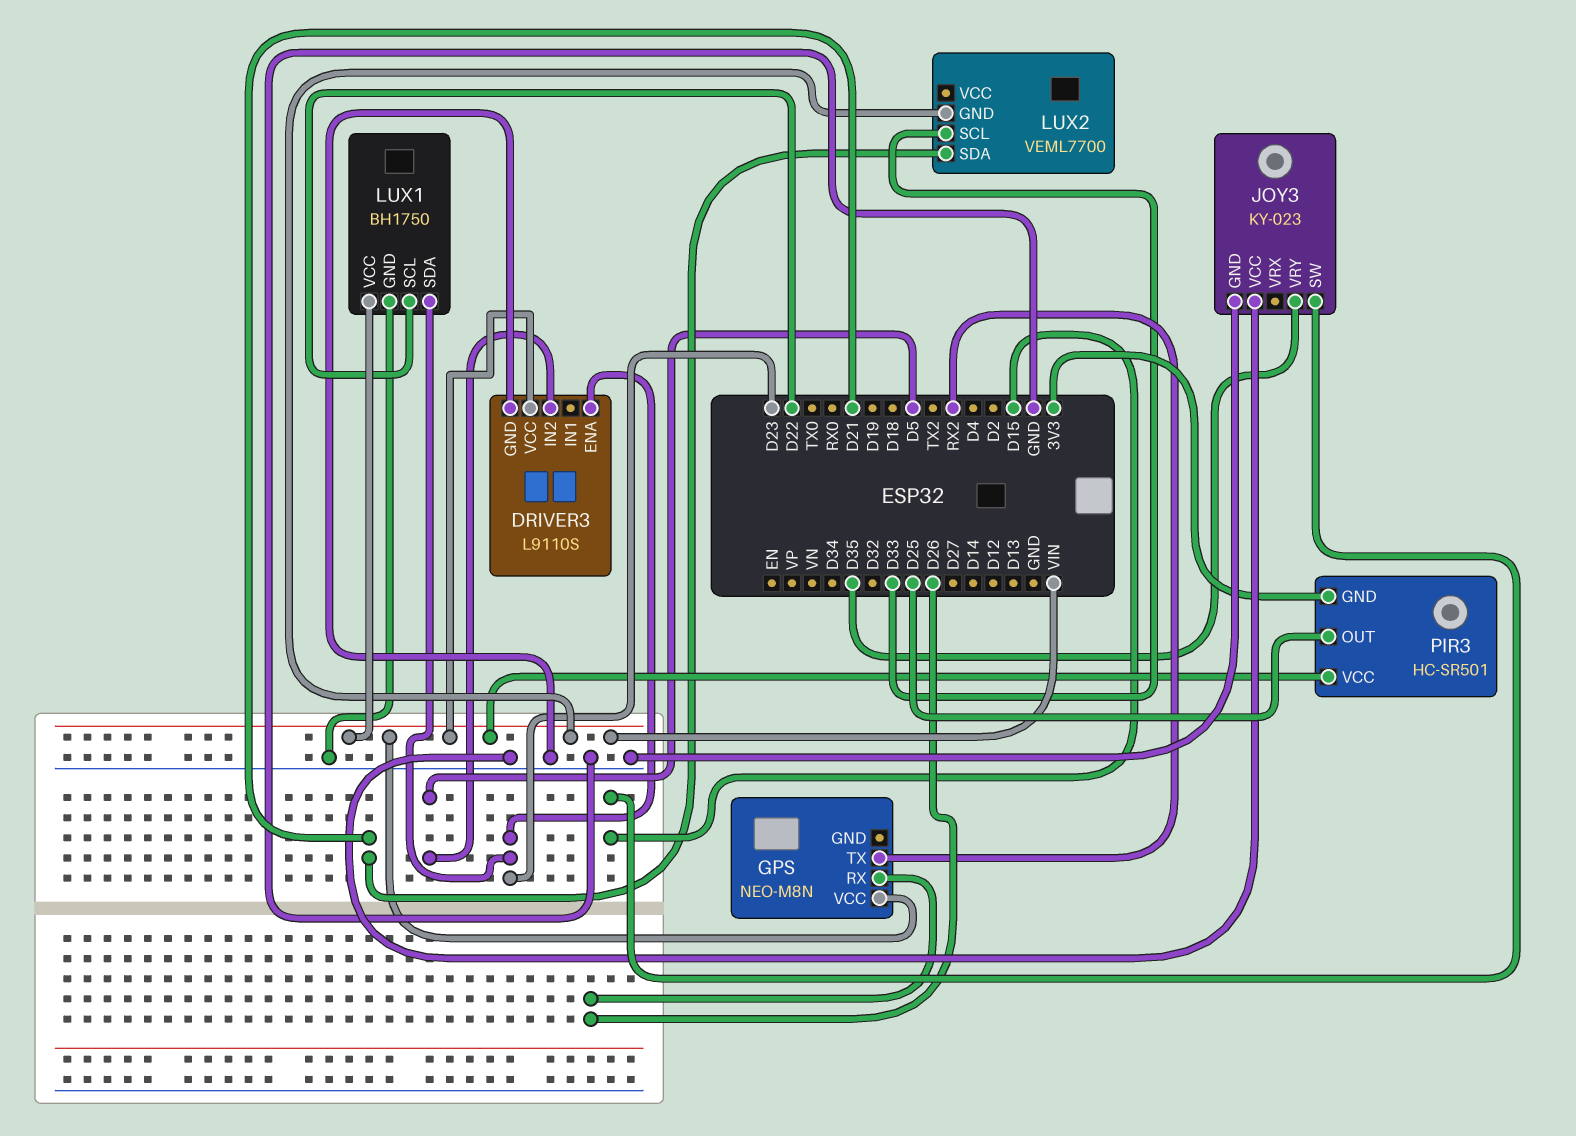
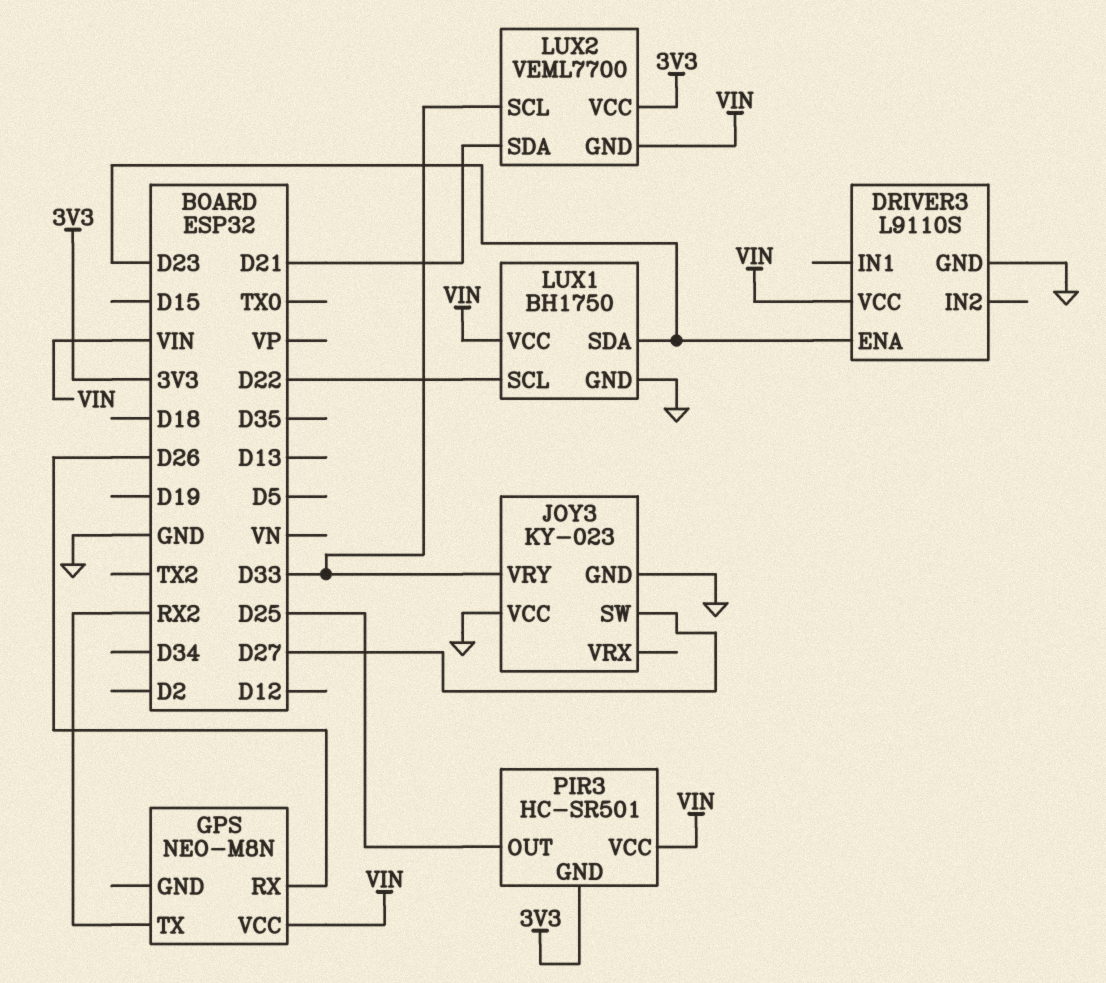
DRIVER3 pin IN2: D5 -> none
JOY3 pin SW: D15 -> D27
JOY3 pin VRY: D35 -> D33
LUX2 pin VCC: none -> 3V3

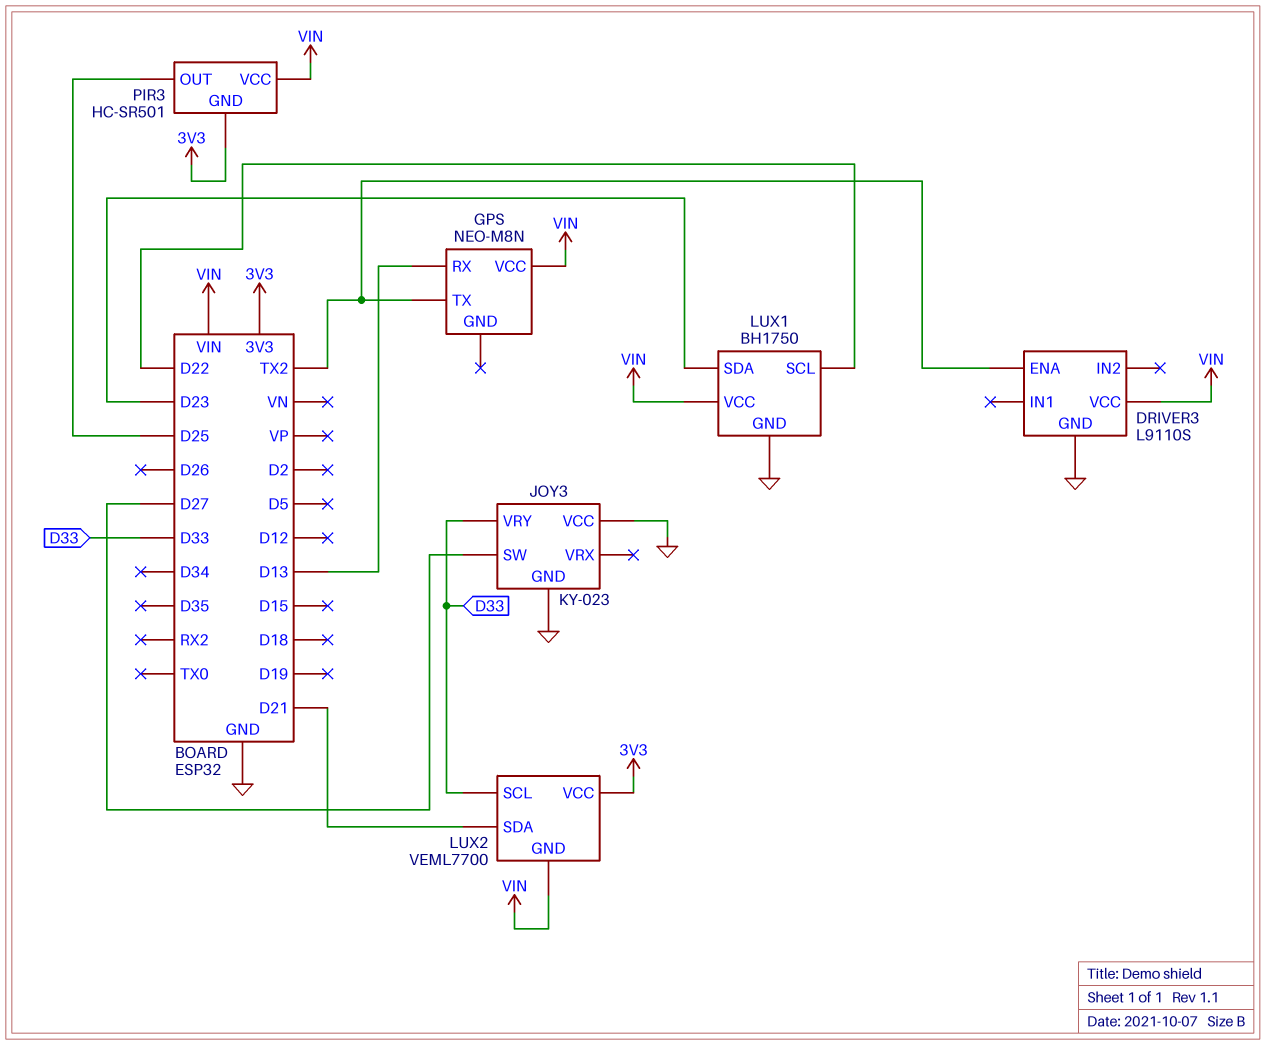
DRIVER3 pin ENA: D23 -> TX2
GPS pin RX: D26 -> D13
GPS pin TX: RX2 -> TX2

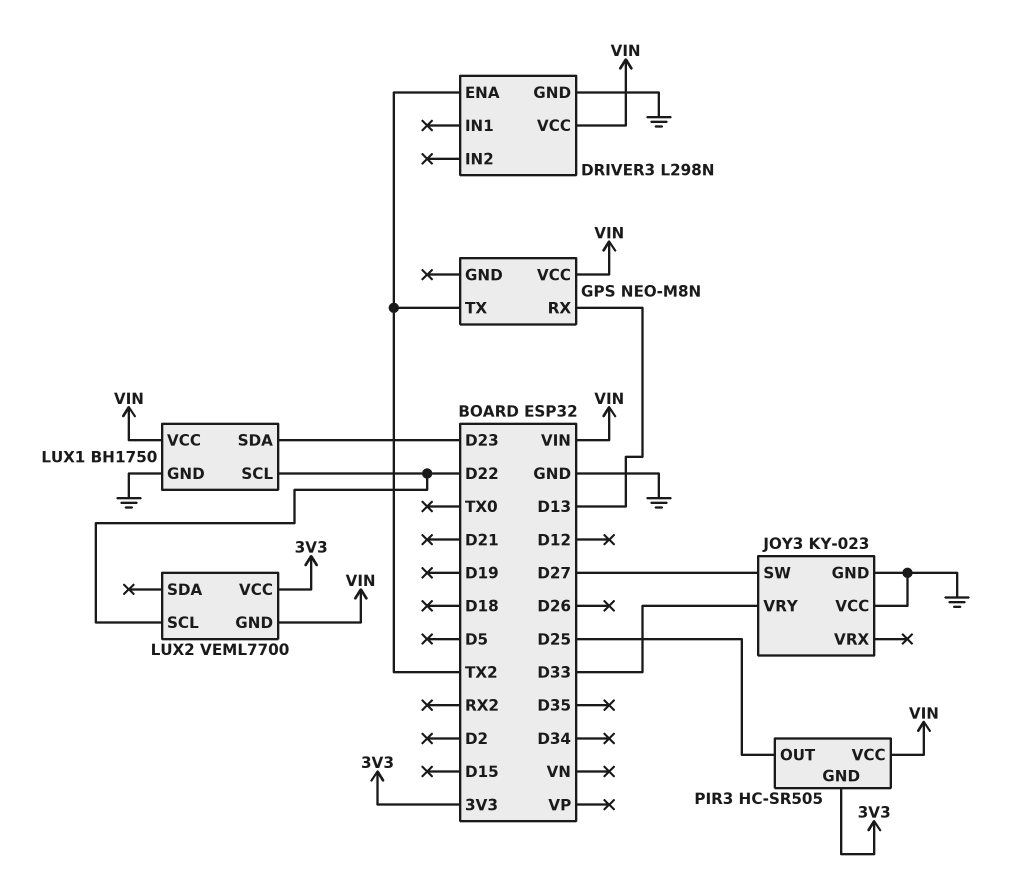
DRIVER3: L9110S -> L298N
LUX2 pin SCL: D33 -> D22
LUX2 pin SDA: D21 -> none
PIR3: HC-SR501 -> HC-SR505

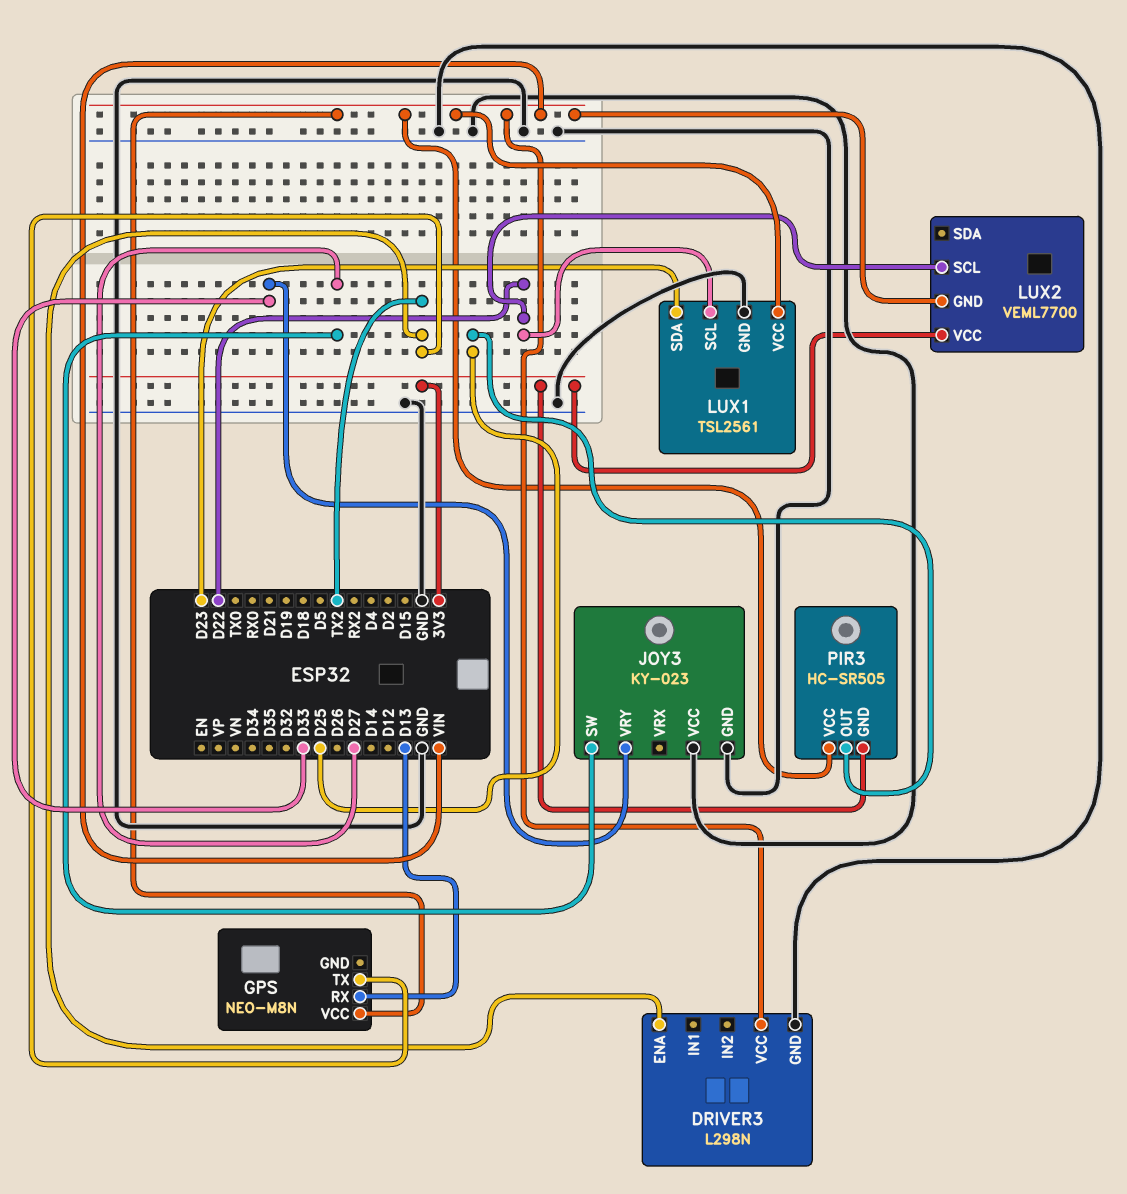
LUX1: BH1750 -> TSL2561

